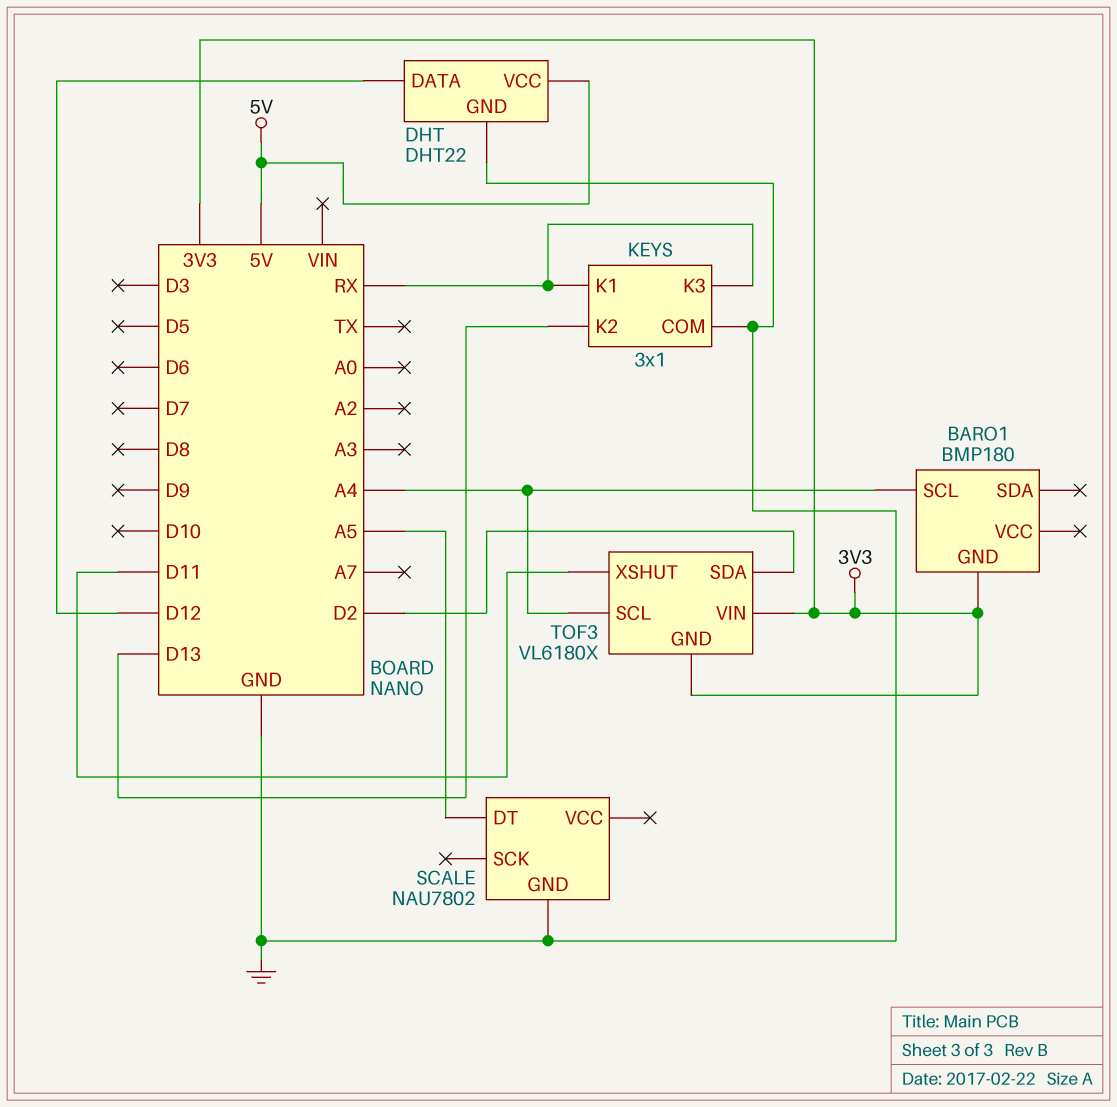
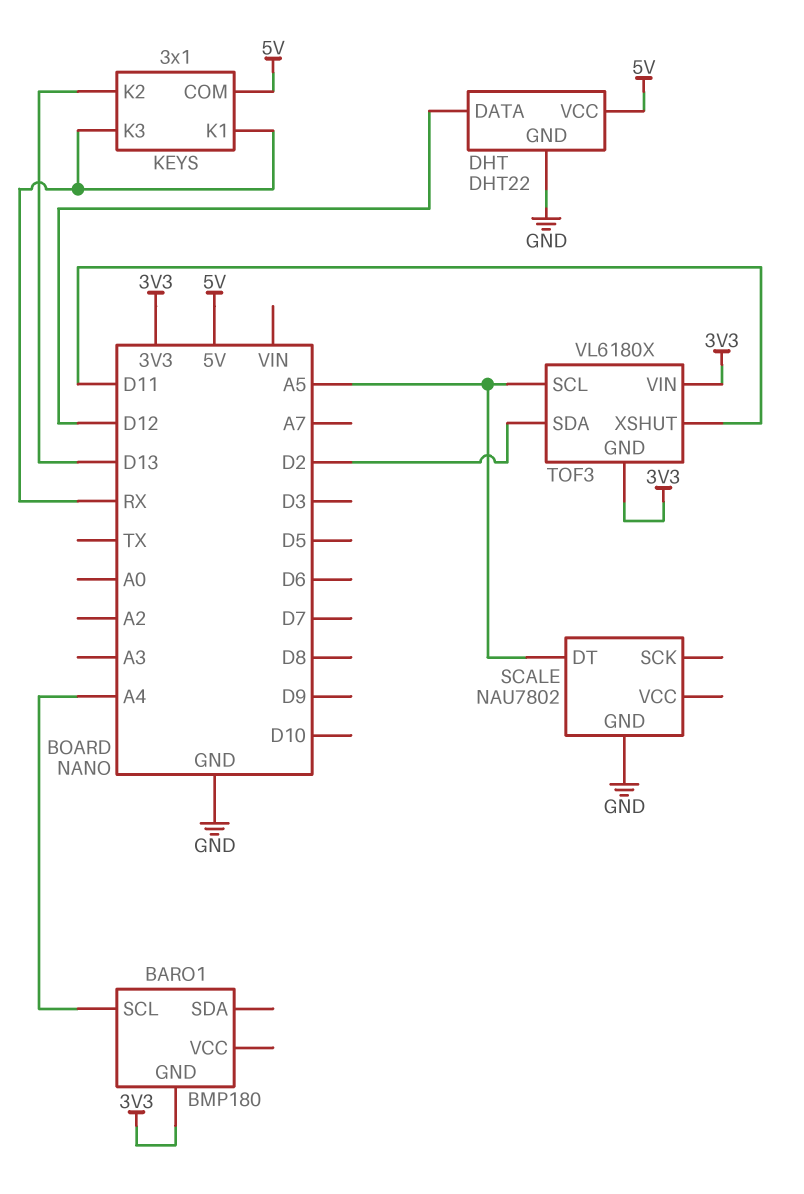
KEYS pin COM: GND -> 5V
TOF3 pin SCL: A4 -> A5

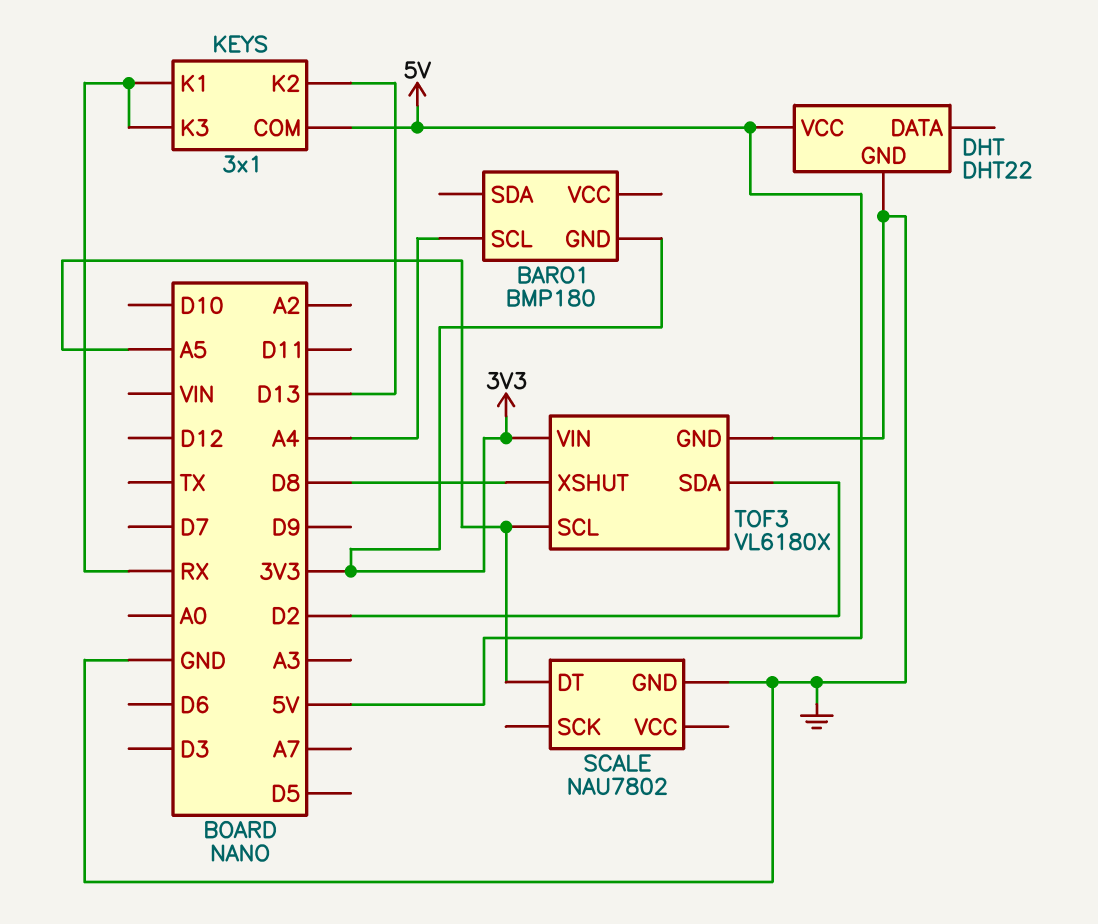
DHT pin DATA: D12 -> none
TOF3 pin GND: 3V3 -> GND
TOF3 pin XSHUT: D11 -> D8

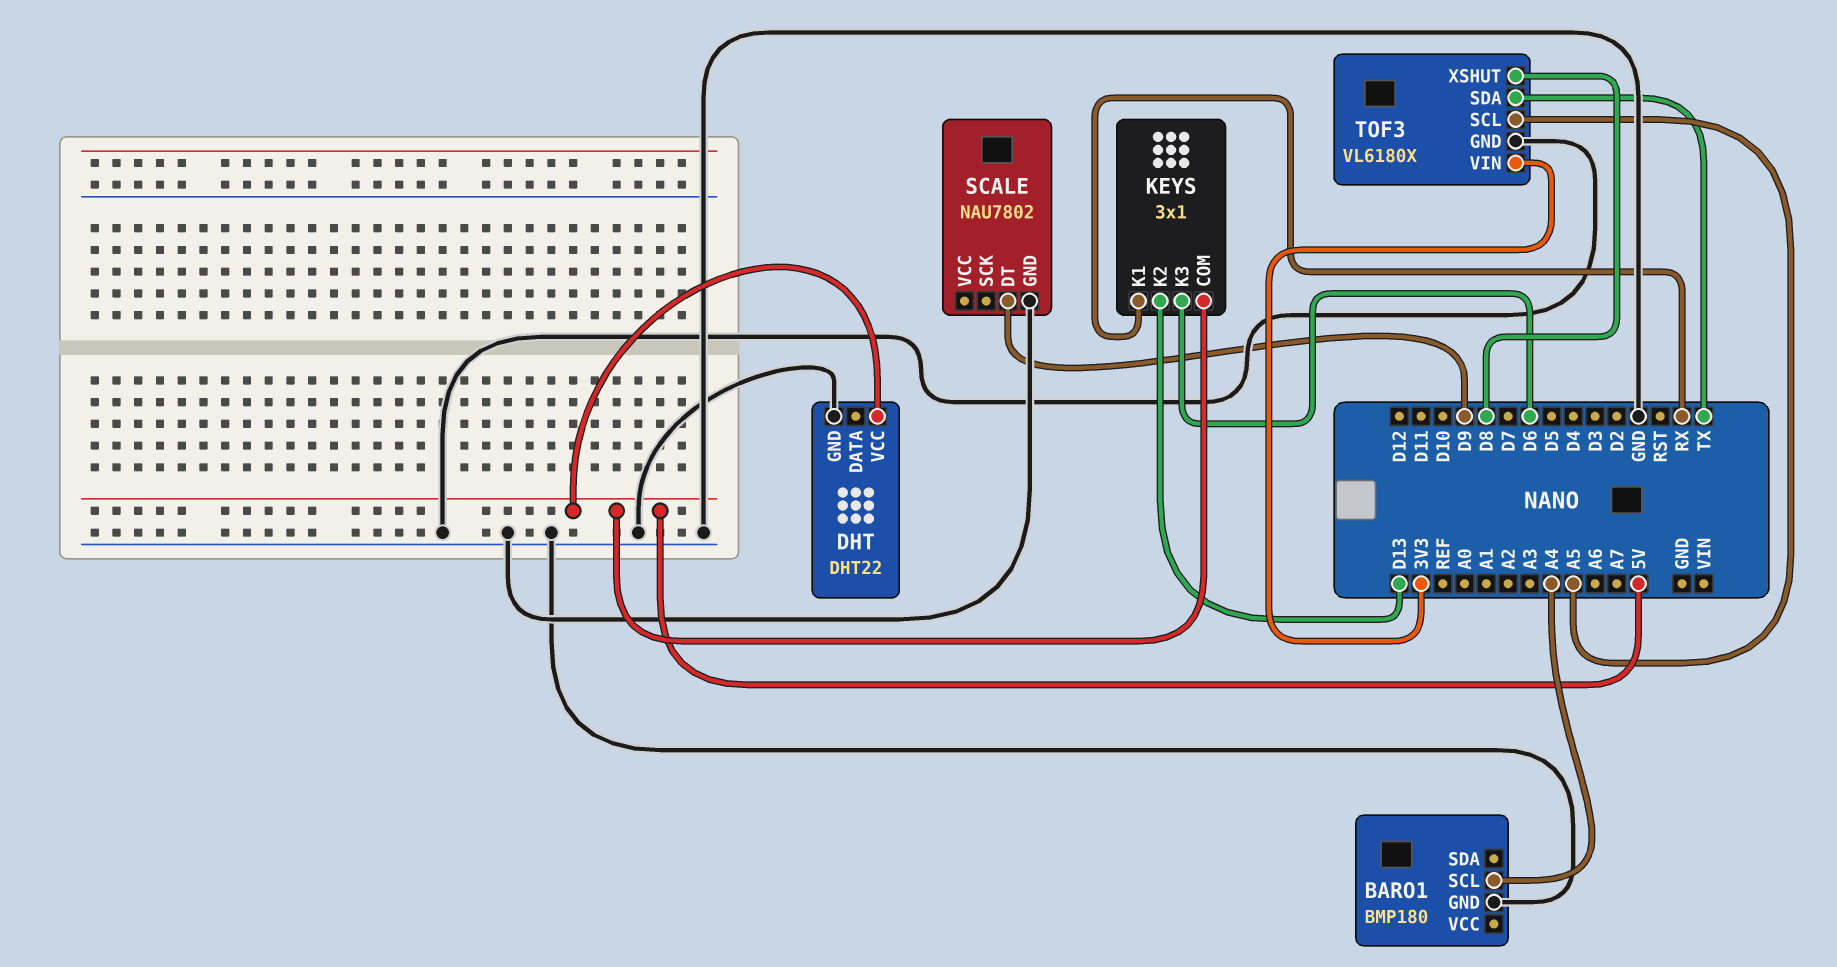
BARO1 pin GND: 3V3 -> GND
KEYS pin K3: RX -> D6
SCALE pin DT: A5 -> D9
TOF3 pin SDA: D2 -> TX

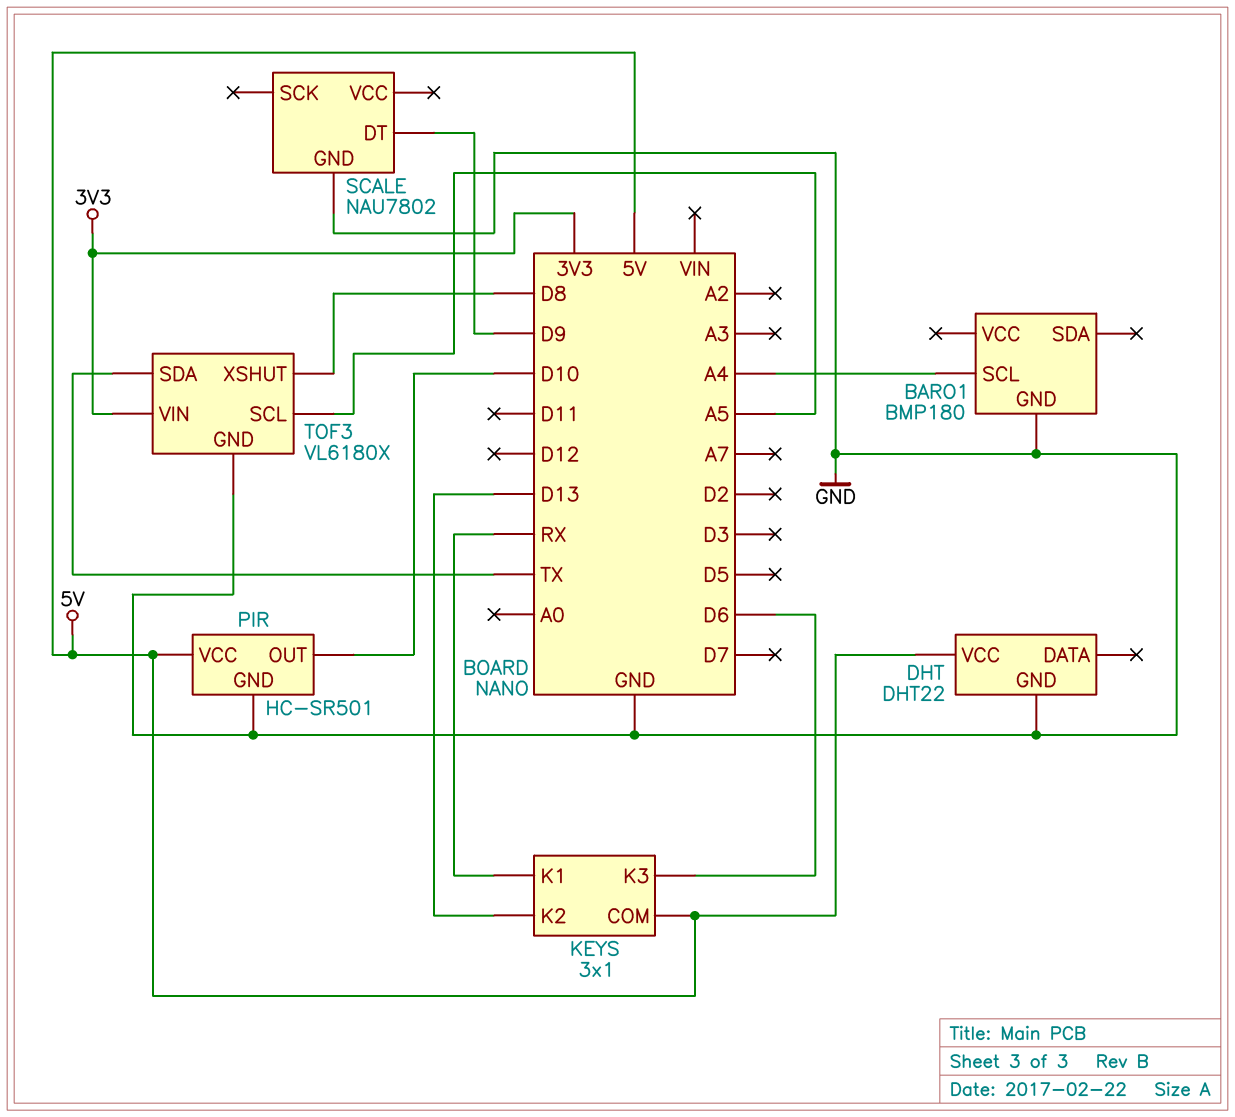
PIR: none -> HC-SR501
PIR pin GND: none -> GND
PIR pin OUT: none -> D10
PIR pin VCC: none -> 5V

